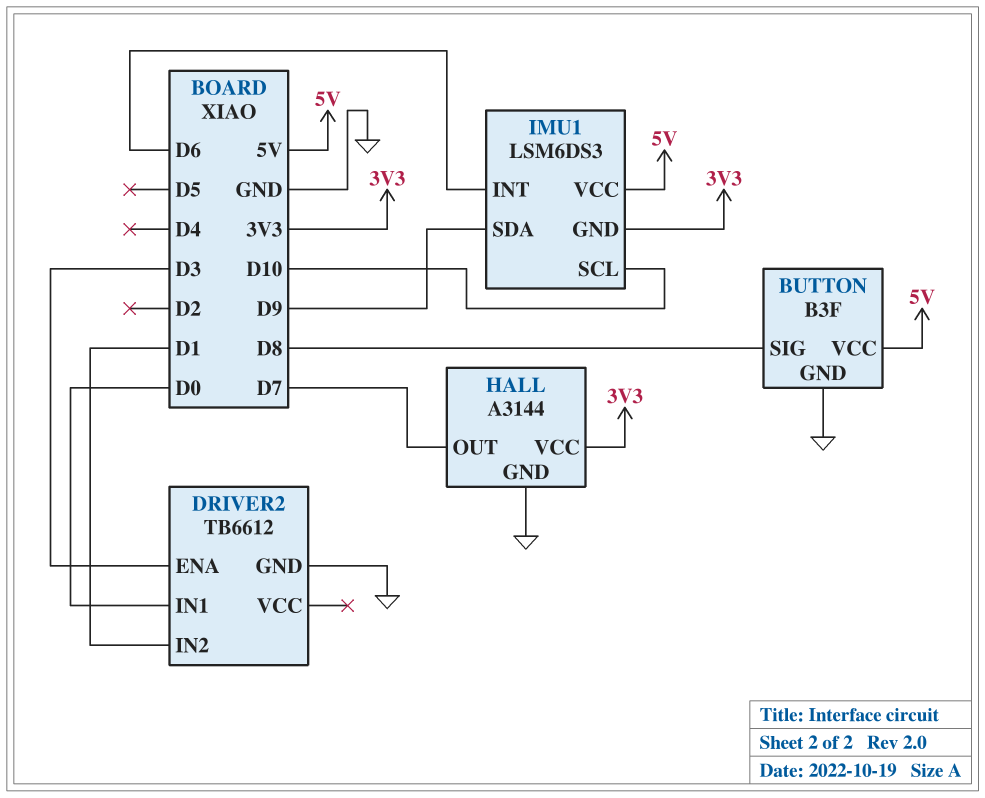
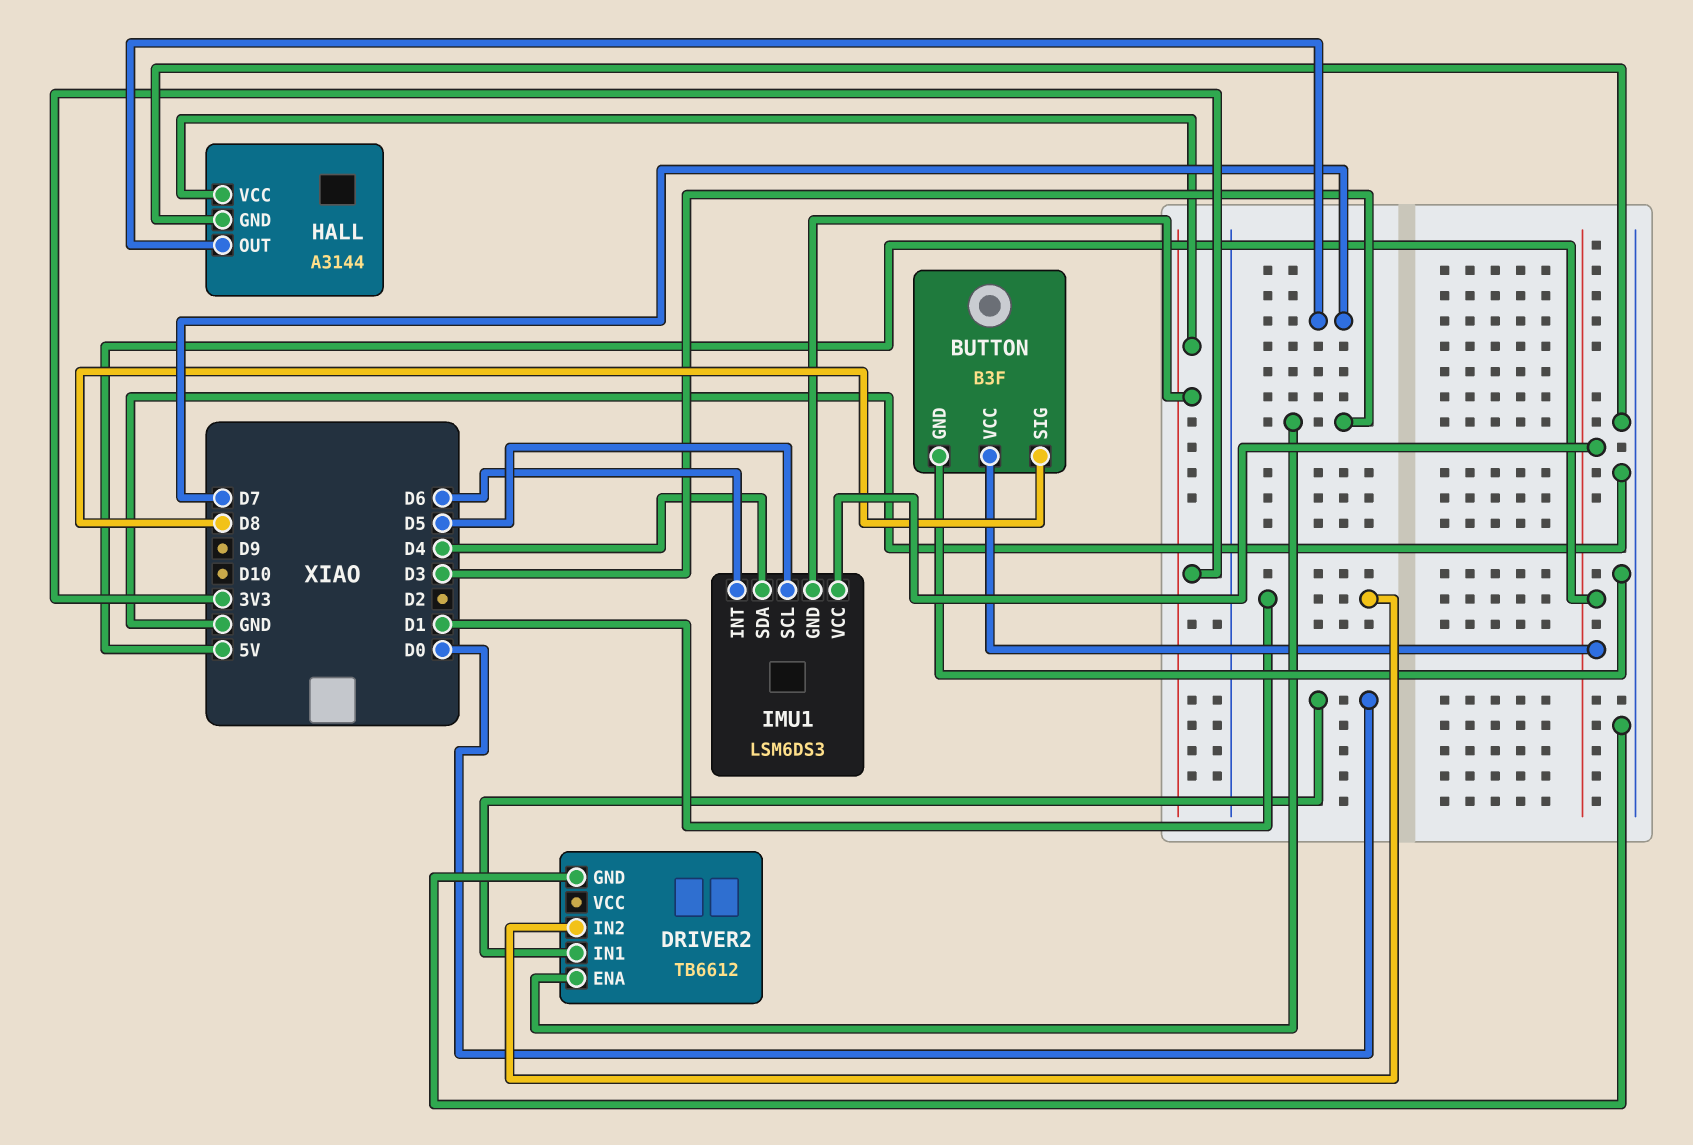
IMU1 pin SCL: D10 -> D5
IMU1 pin SDA: D9 -> D4

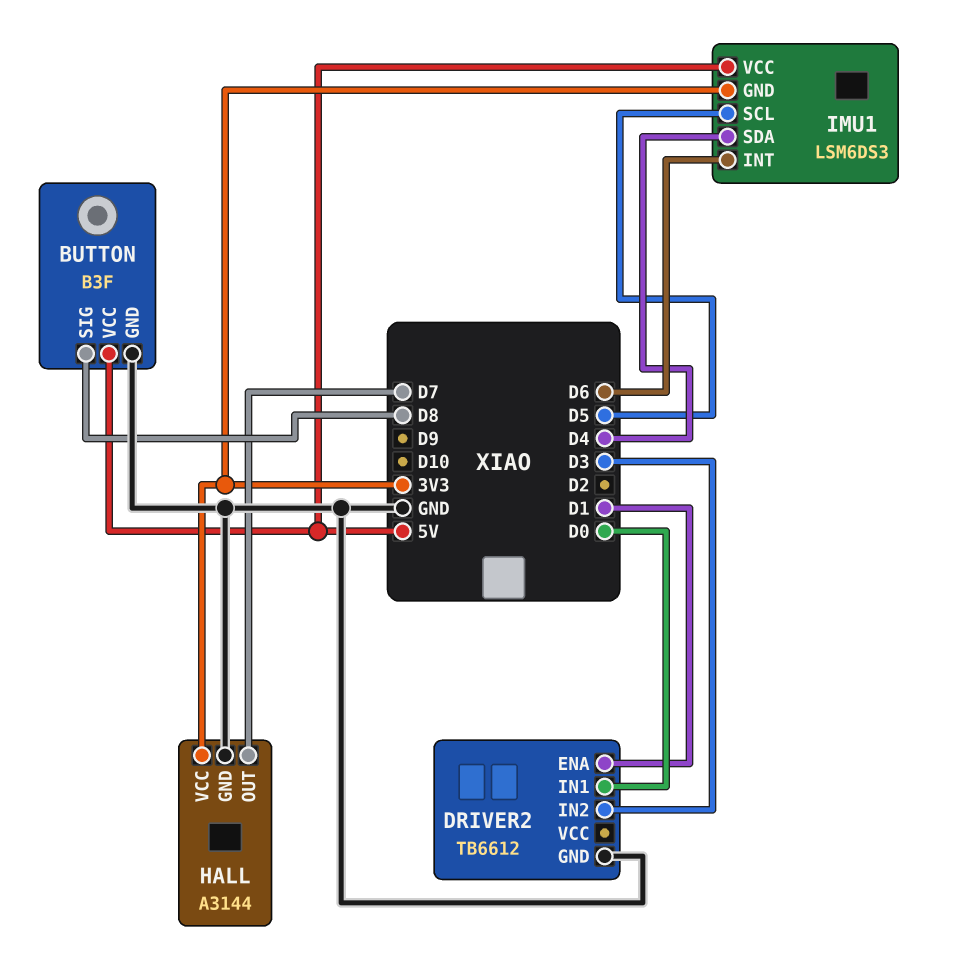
DRIVER2 pin ENA: D3 -> D1
DRIVER2 pin IN2: D1 -> D3

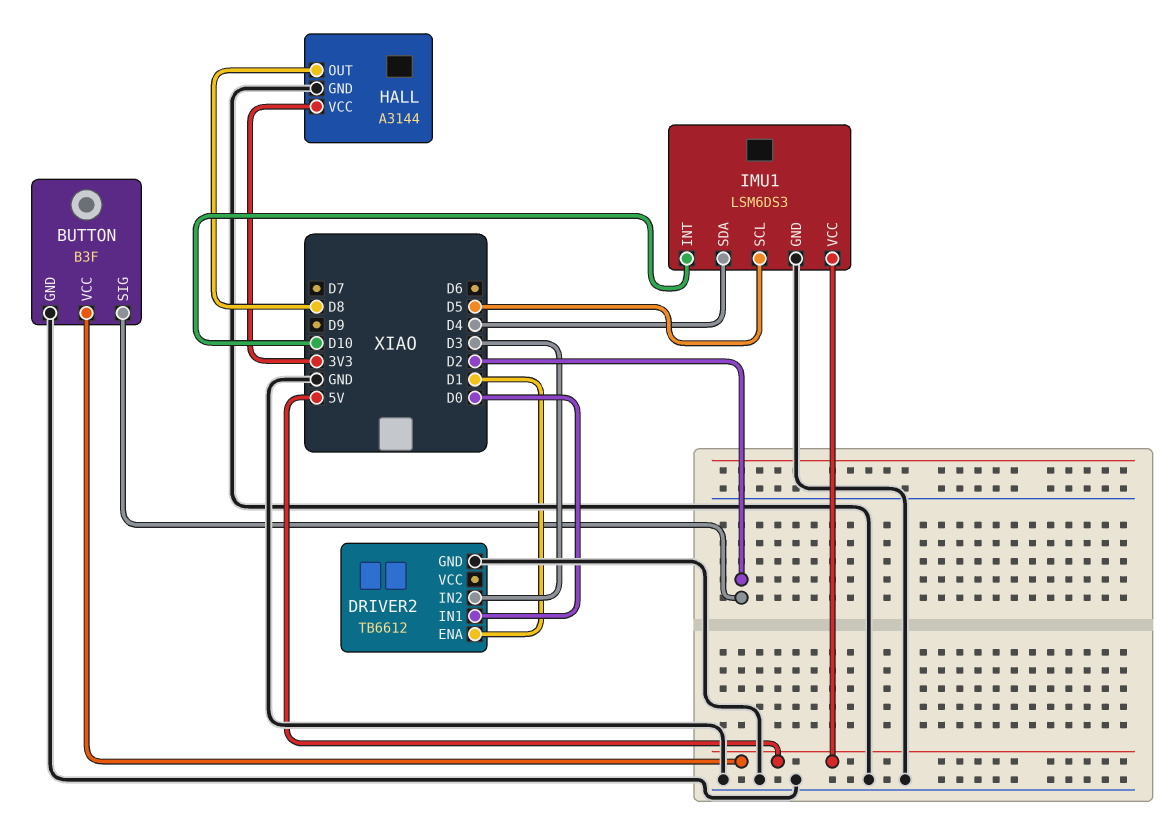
BUTTON pin SIG: D8 -> D2
HALL pin OUT: D7 -> D8
IMU1 pin GND: 3V3 -> GND
IMU1 pin INT: D6 -> D10

